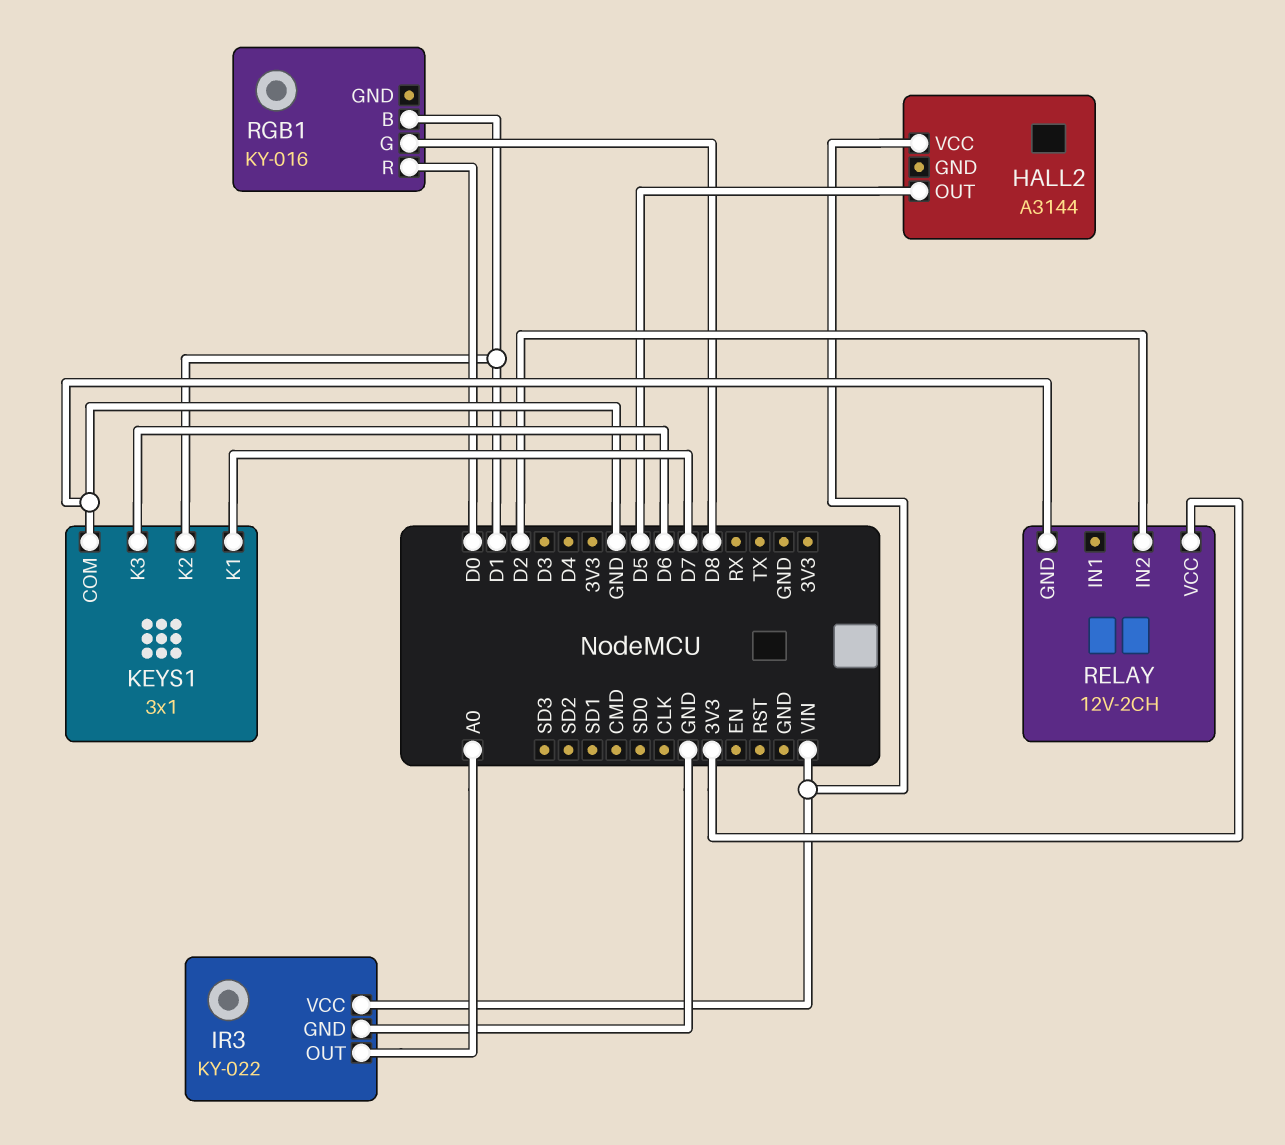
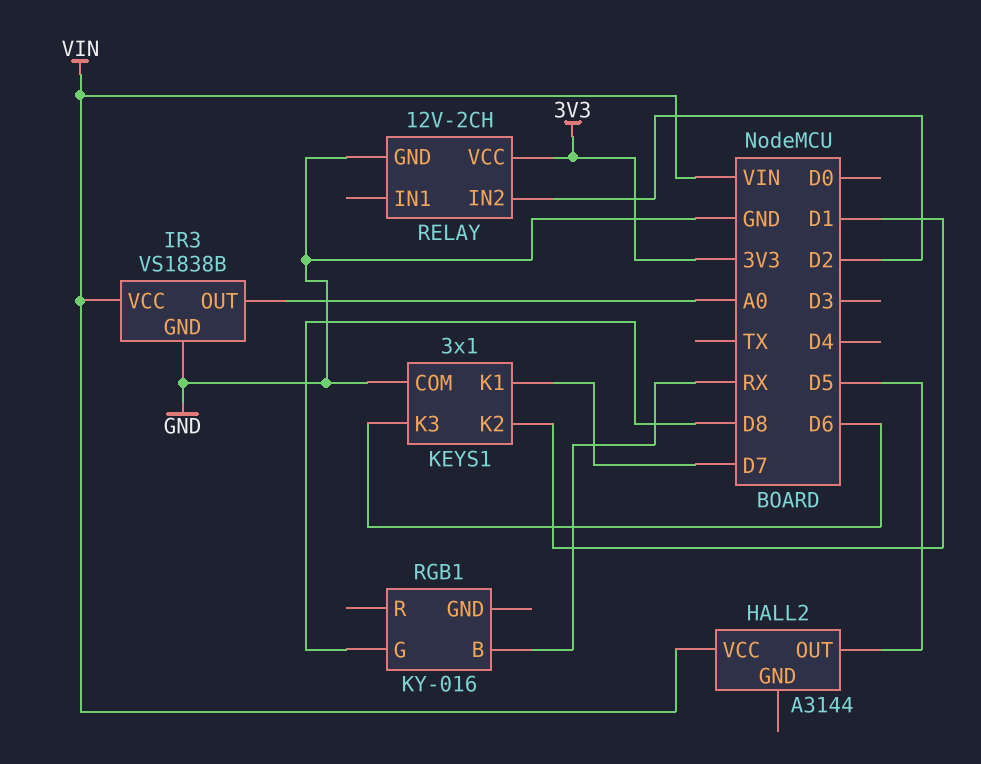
IR3: KY-022 -> VS1838B
RGB1 pin B: D1 -> RX
RGB1 pin R: D0 -> none

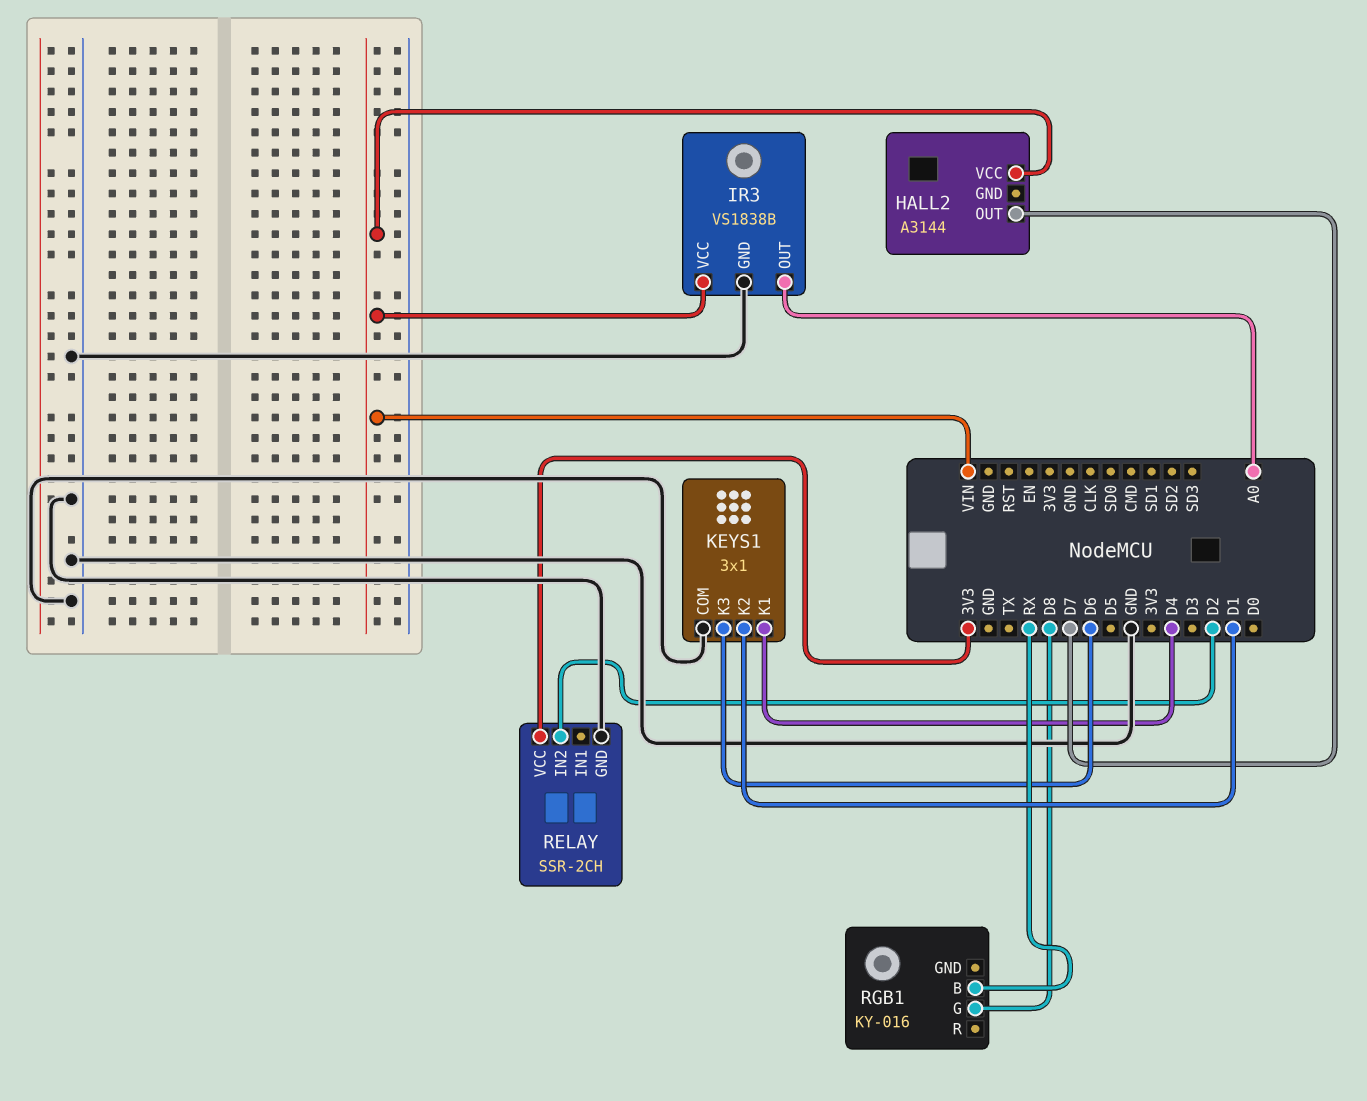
HALL2 pin OUT: D5 -> D7
KEYS1 pin K1: D7 -> D4
RELAY: 12V-2CH -> SSR-2CH

